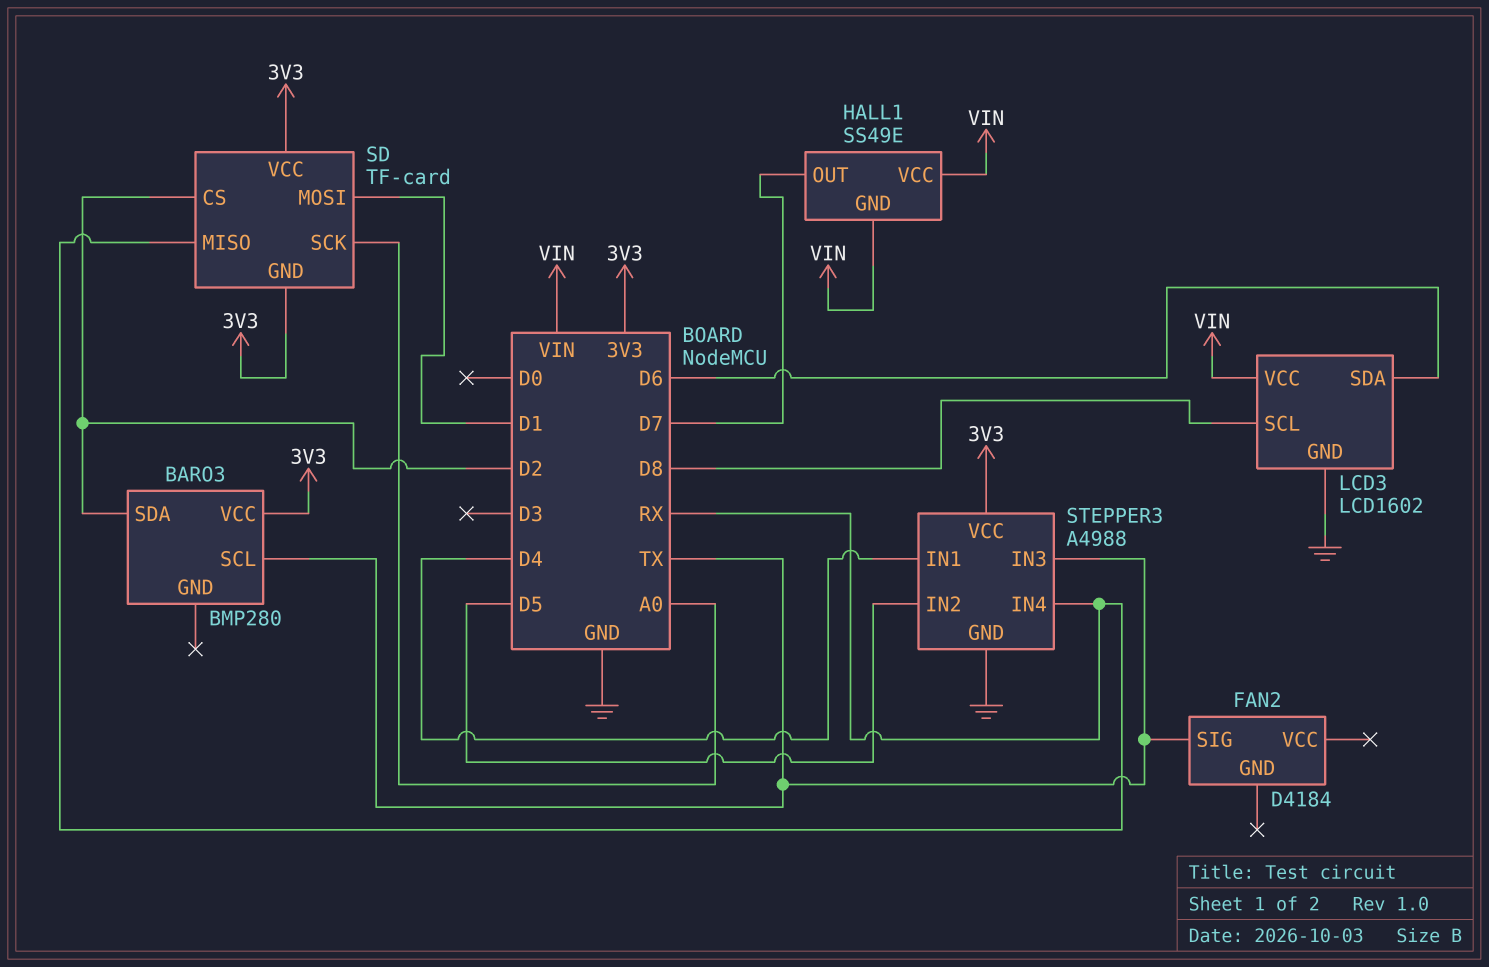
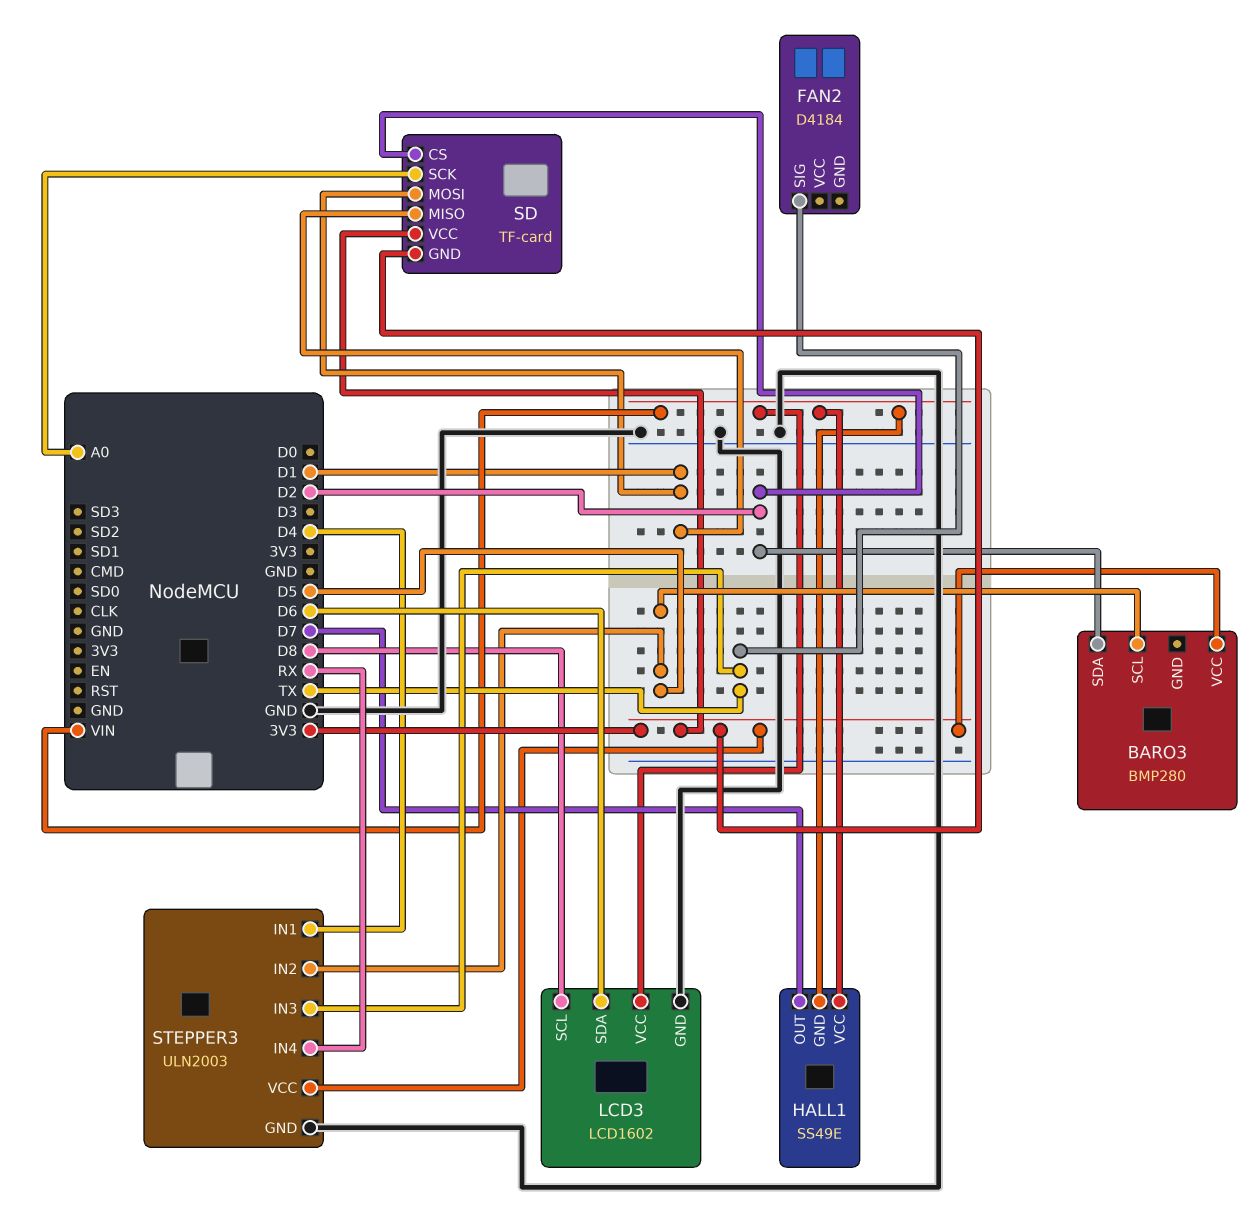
BARO3 pin SCL: TX -> D5
SD pin MISO: RX -> D1
STEPPER3: A4988 -> ULN2003

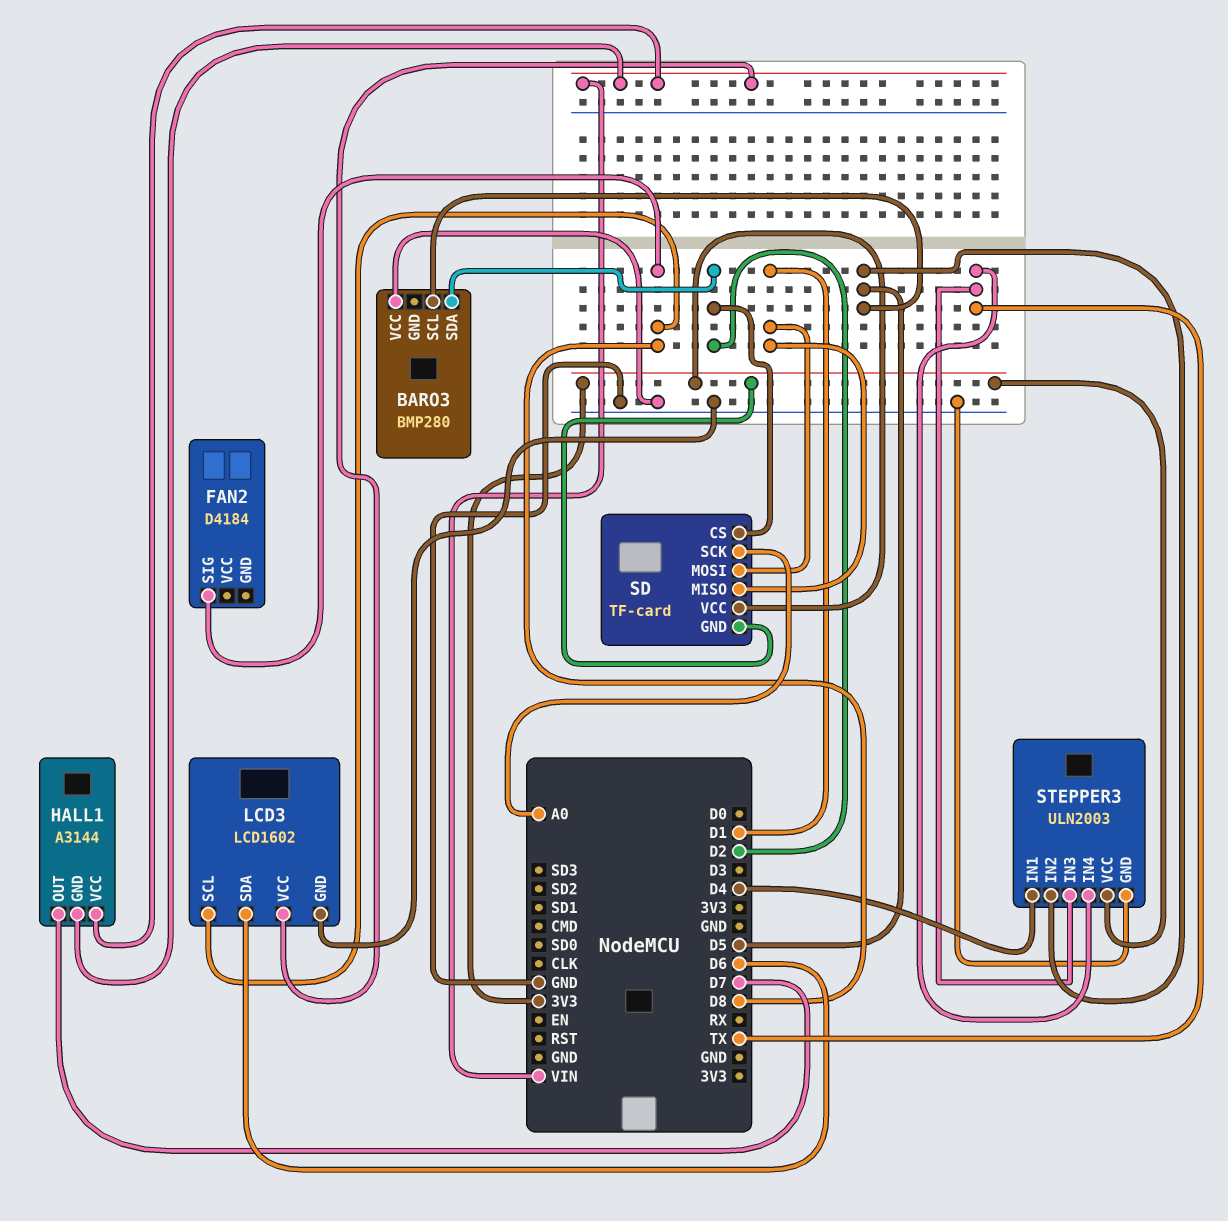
BARO3 pin VCC: 3V3 -> GND
FAN2 pin SIG: TX -> D8
HALL1: SS49E -> A3144
STEPPER3 pin IN4: RX -> TX

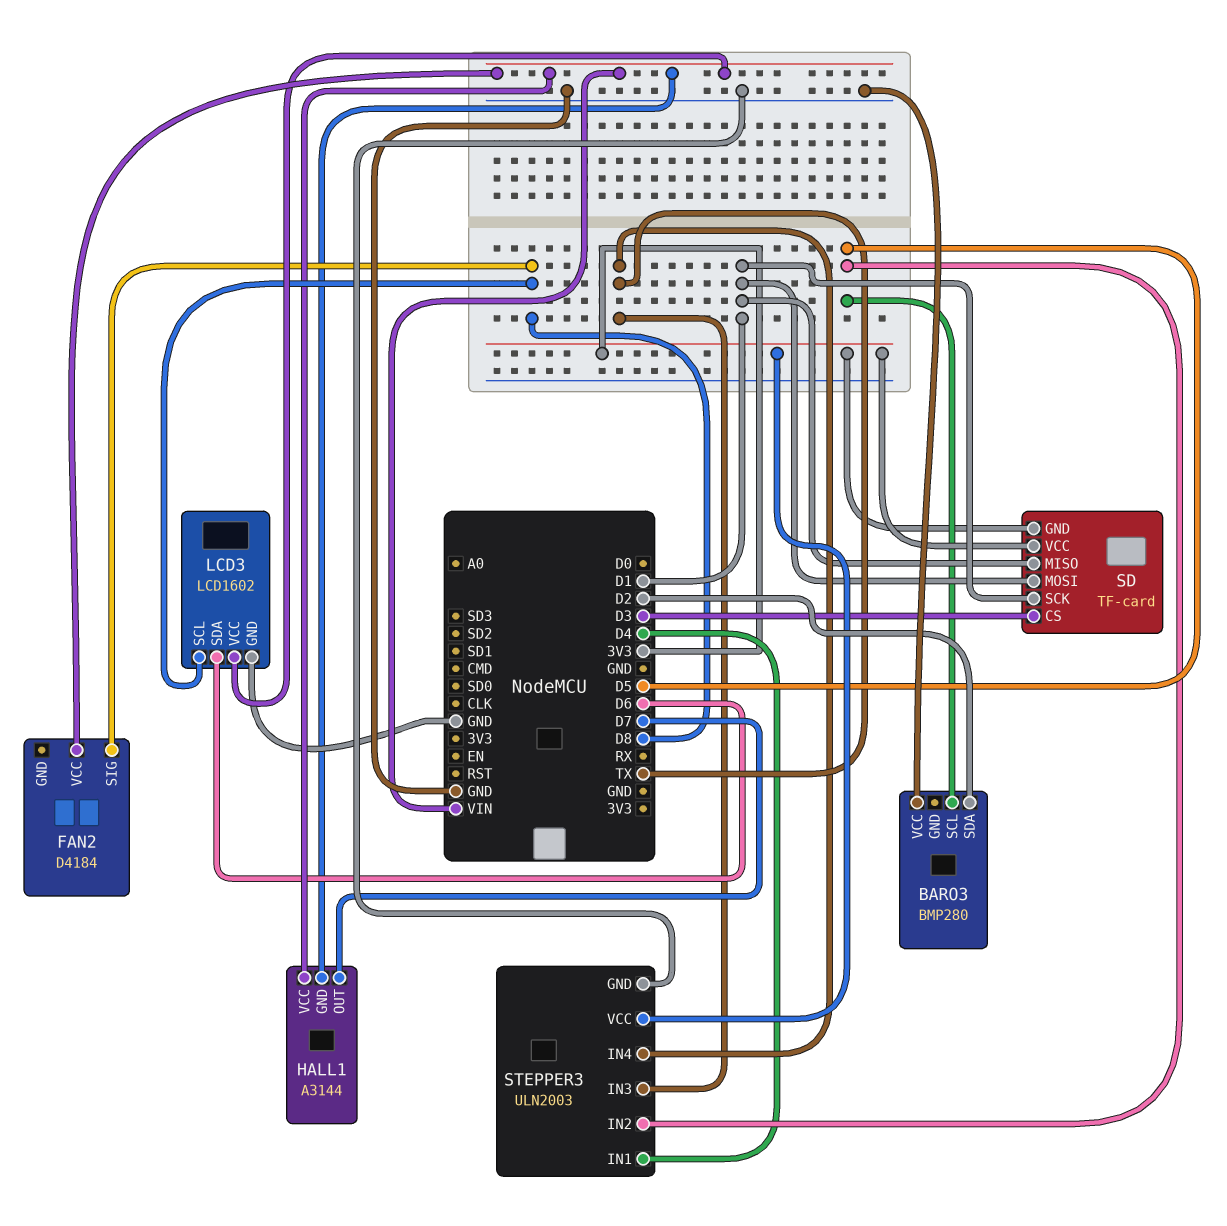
FAN2 pin VCC: none -> VIN
SD pin CS: D2 -> D3
SD pin SCK: A0 -> D1

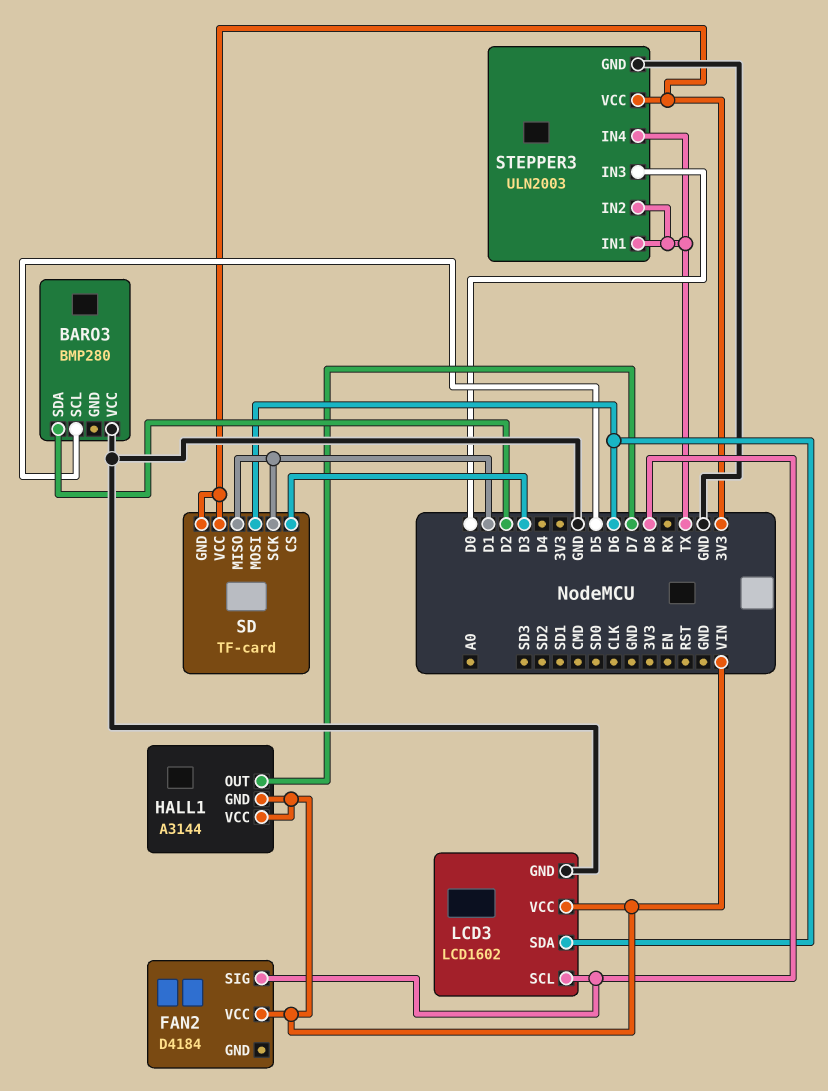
SD pin MOSI: D1 -> D6
STEPPER3 pin IN1: D4 -> TX
STEPPER3 pin IN2: D5 -> TX
STEPPER3 pin IN3: TX -> D0

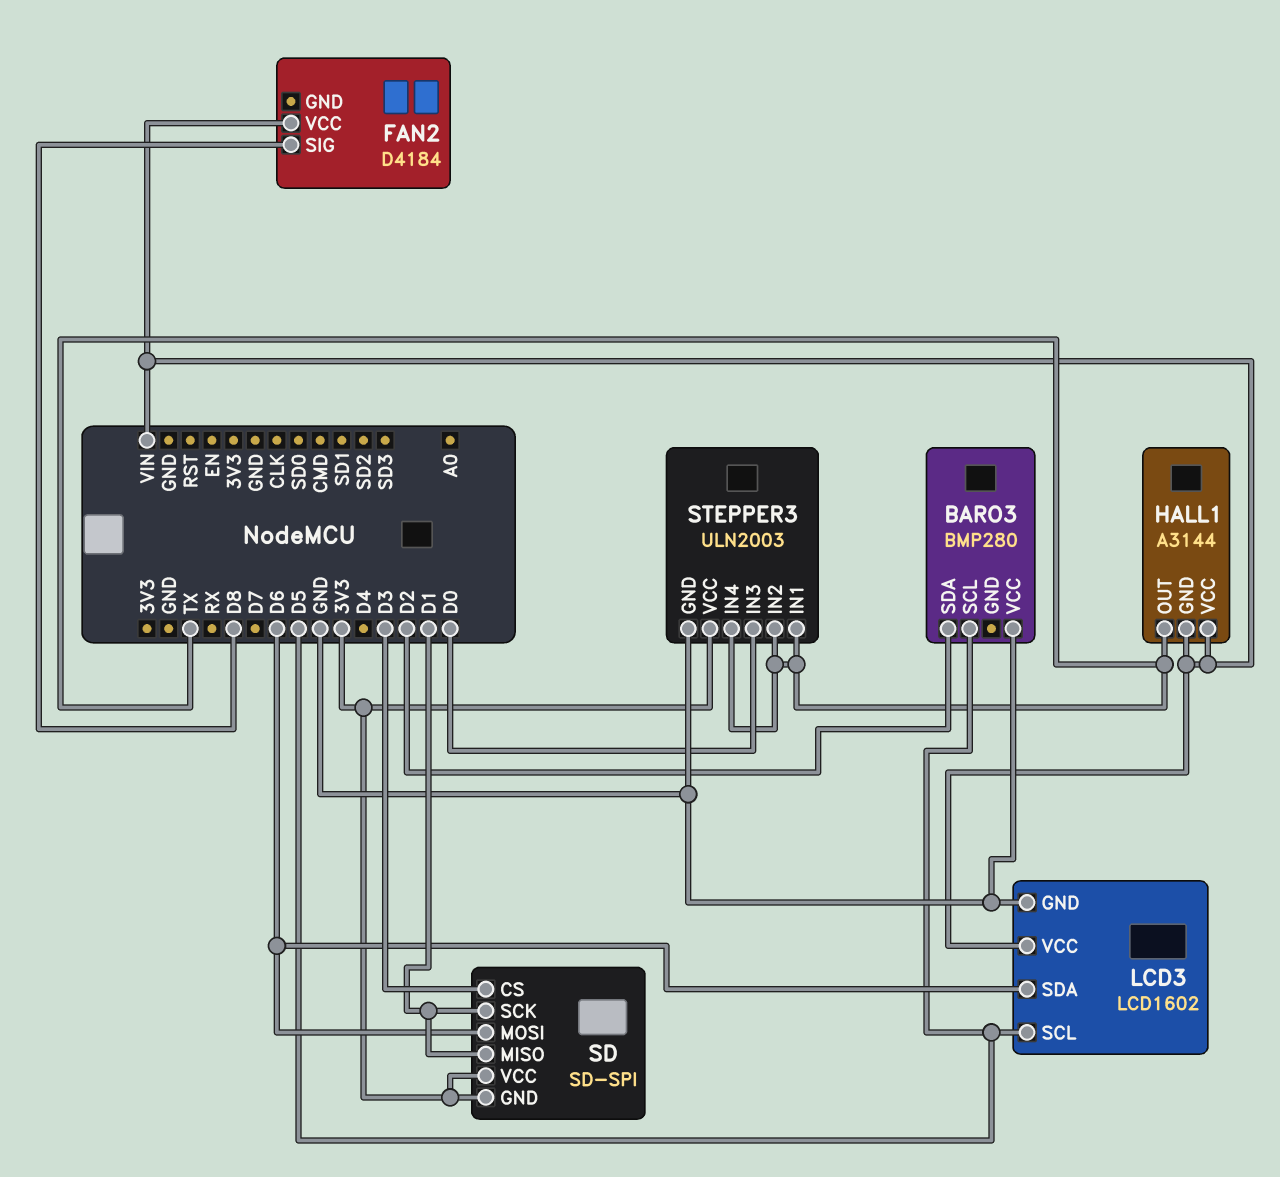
HALL1 pin OUT: D7 -> TX
LCD3 pin SCL: D8 -> D5
SD: TF-card -> SD-SPI

